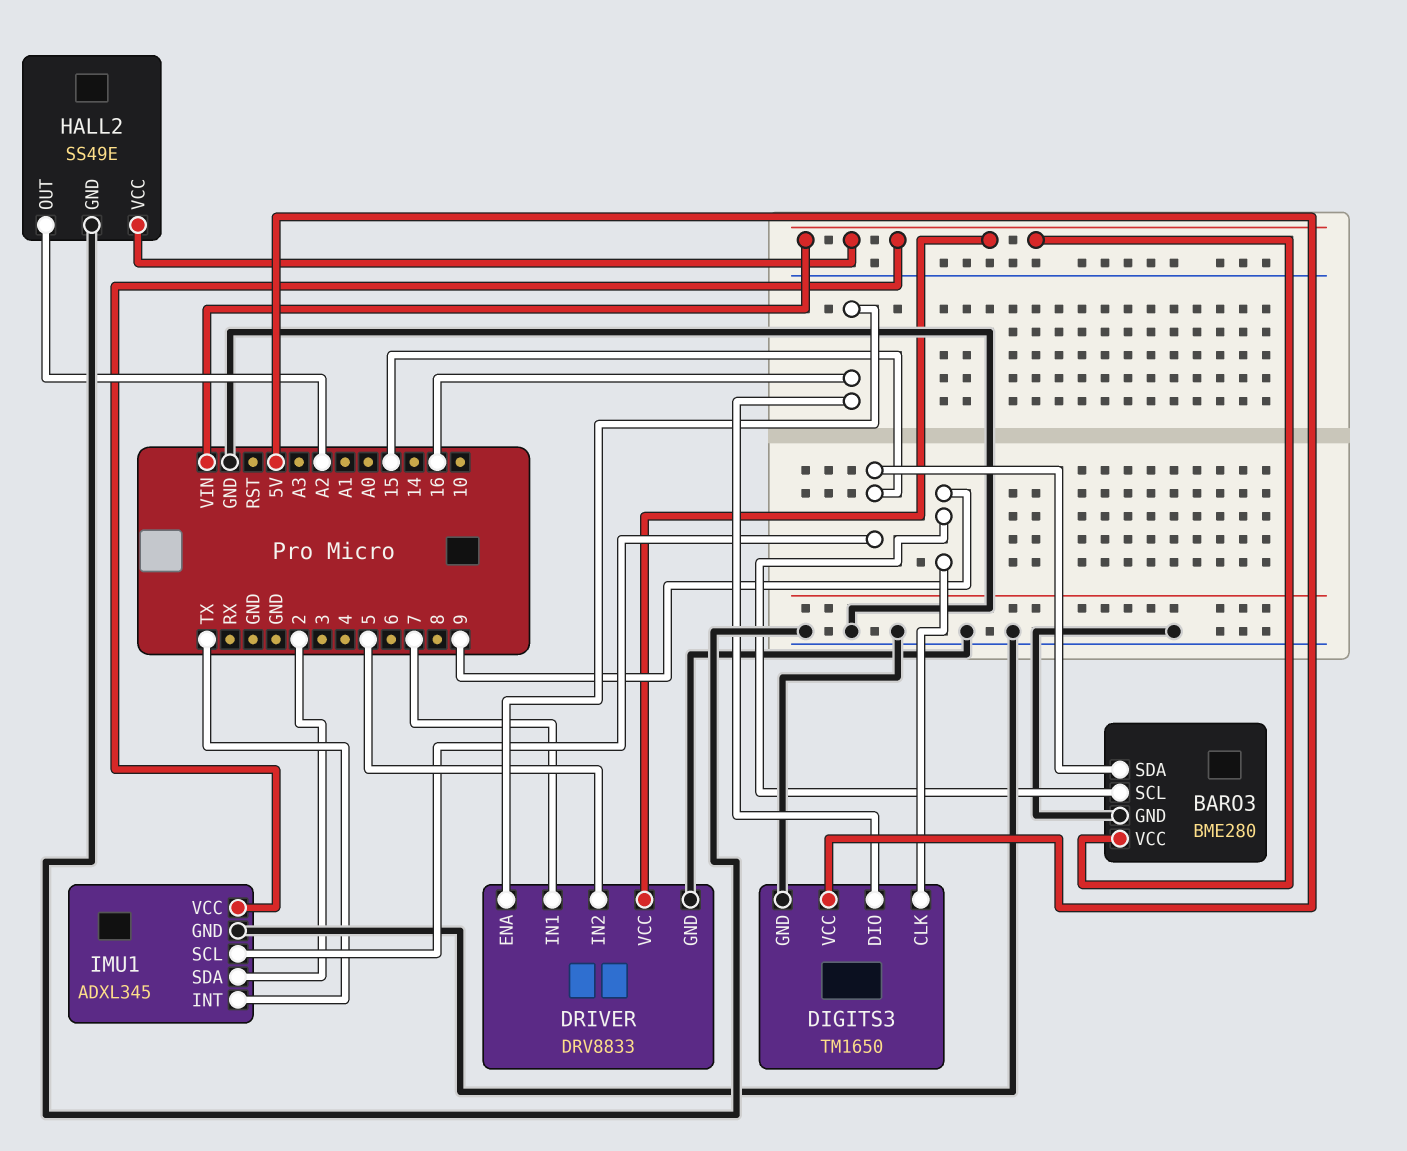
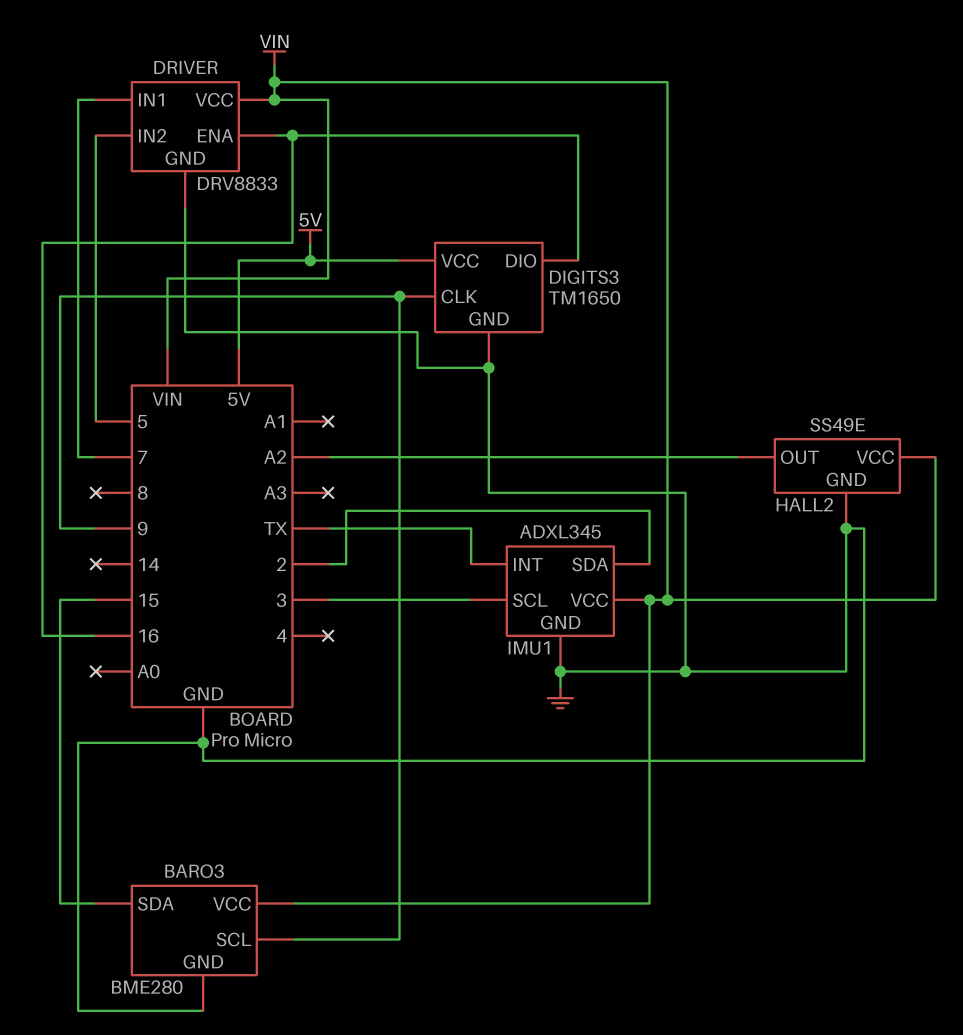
IMU1 pin SCL: 15 -> 3

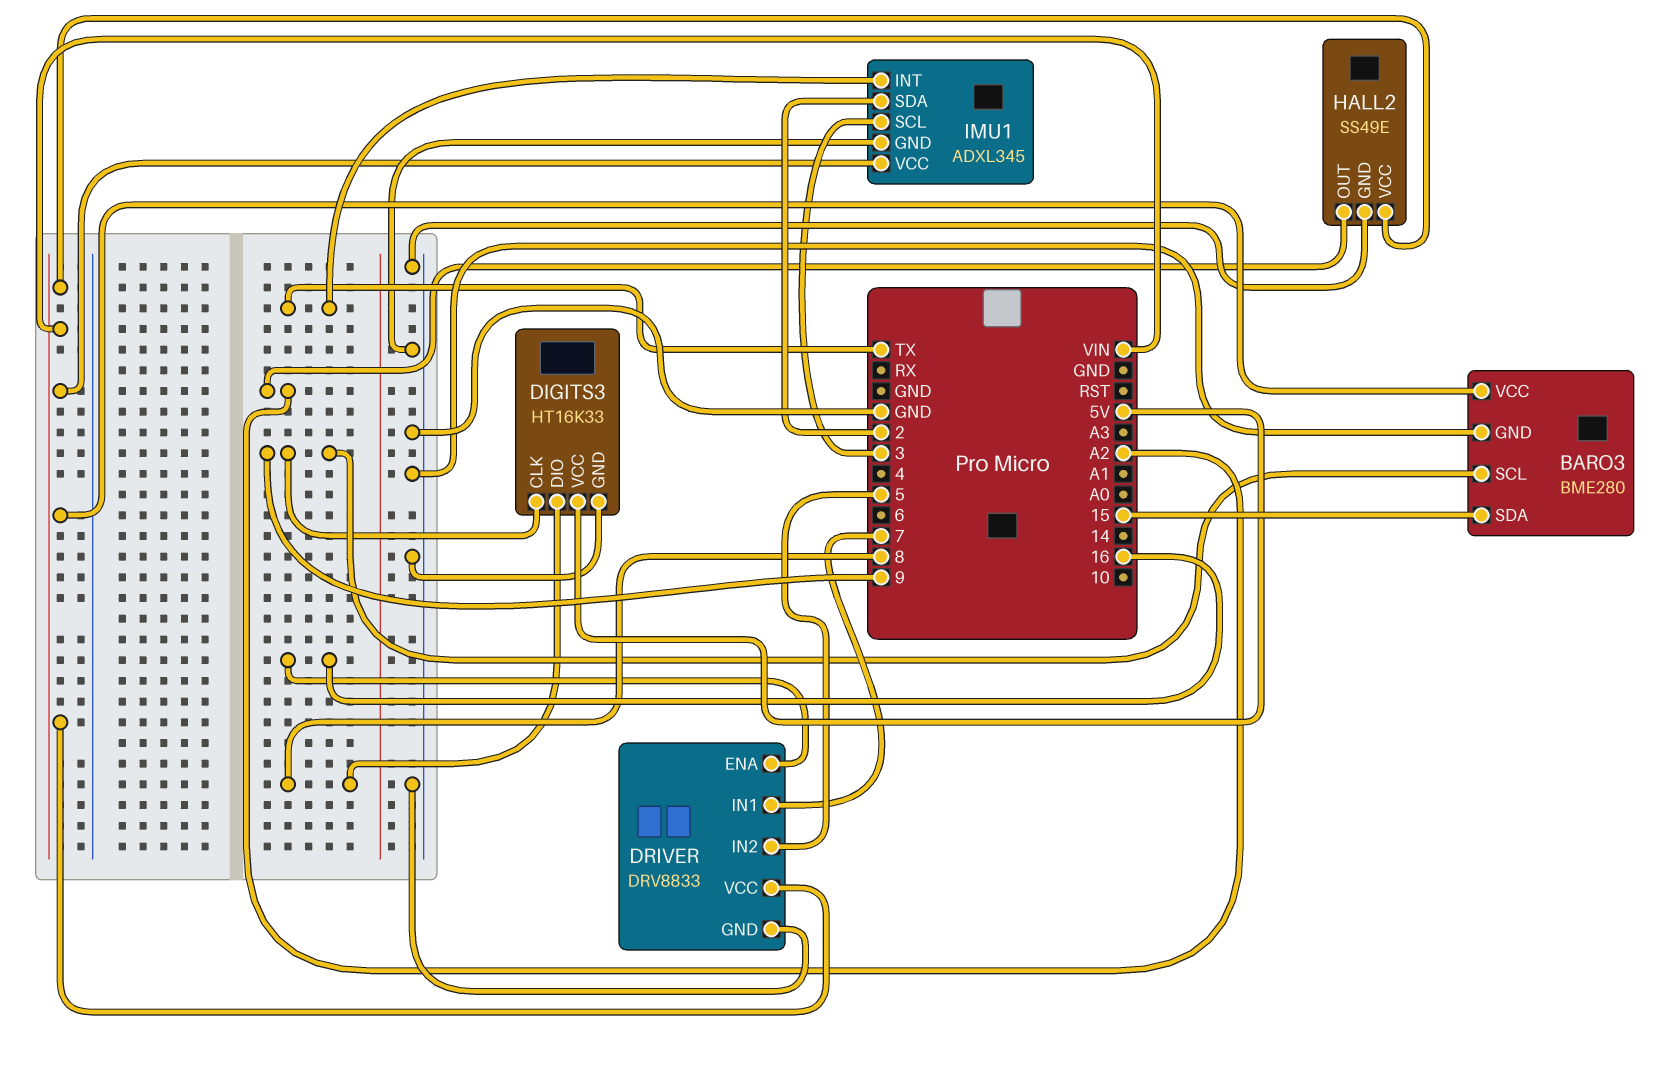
DIGITS3: TM1650 -> HT16K33
DIGITS3 pin DIO: 16 -> 8

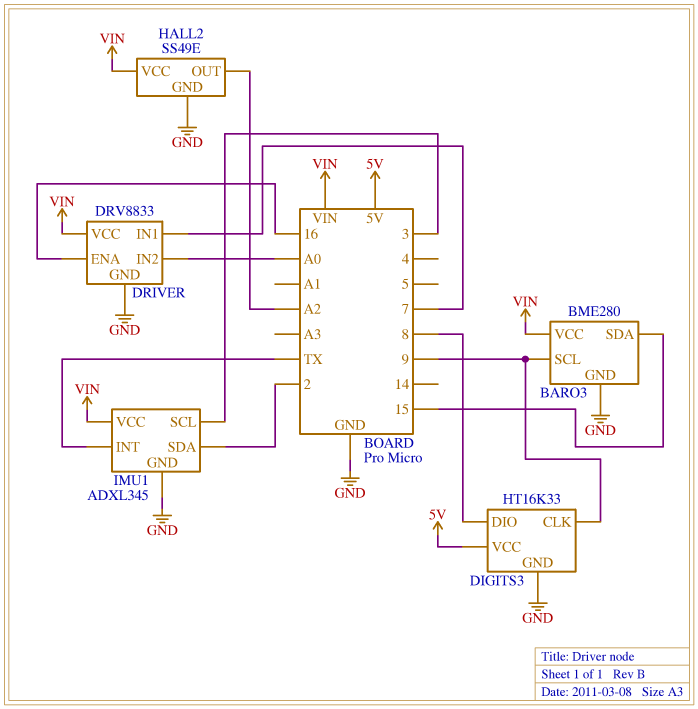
DRIVER pin IN2: 5 -> A0

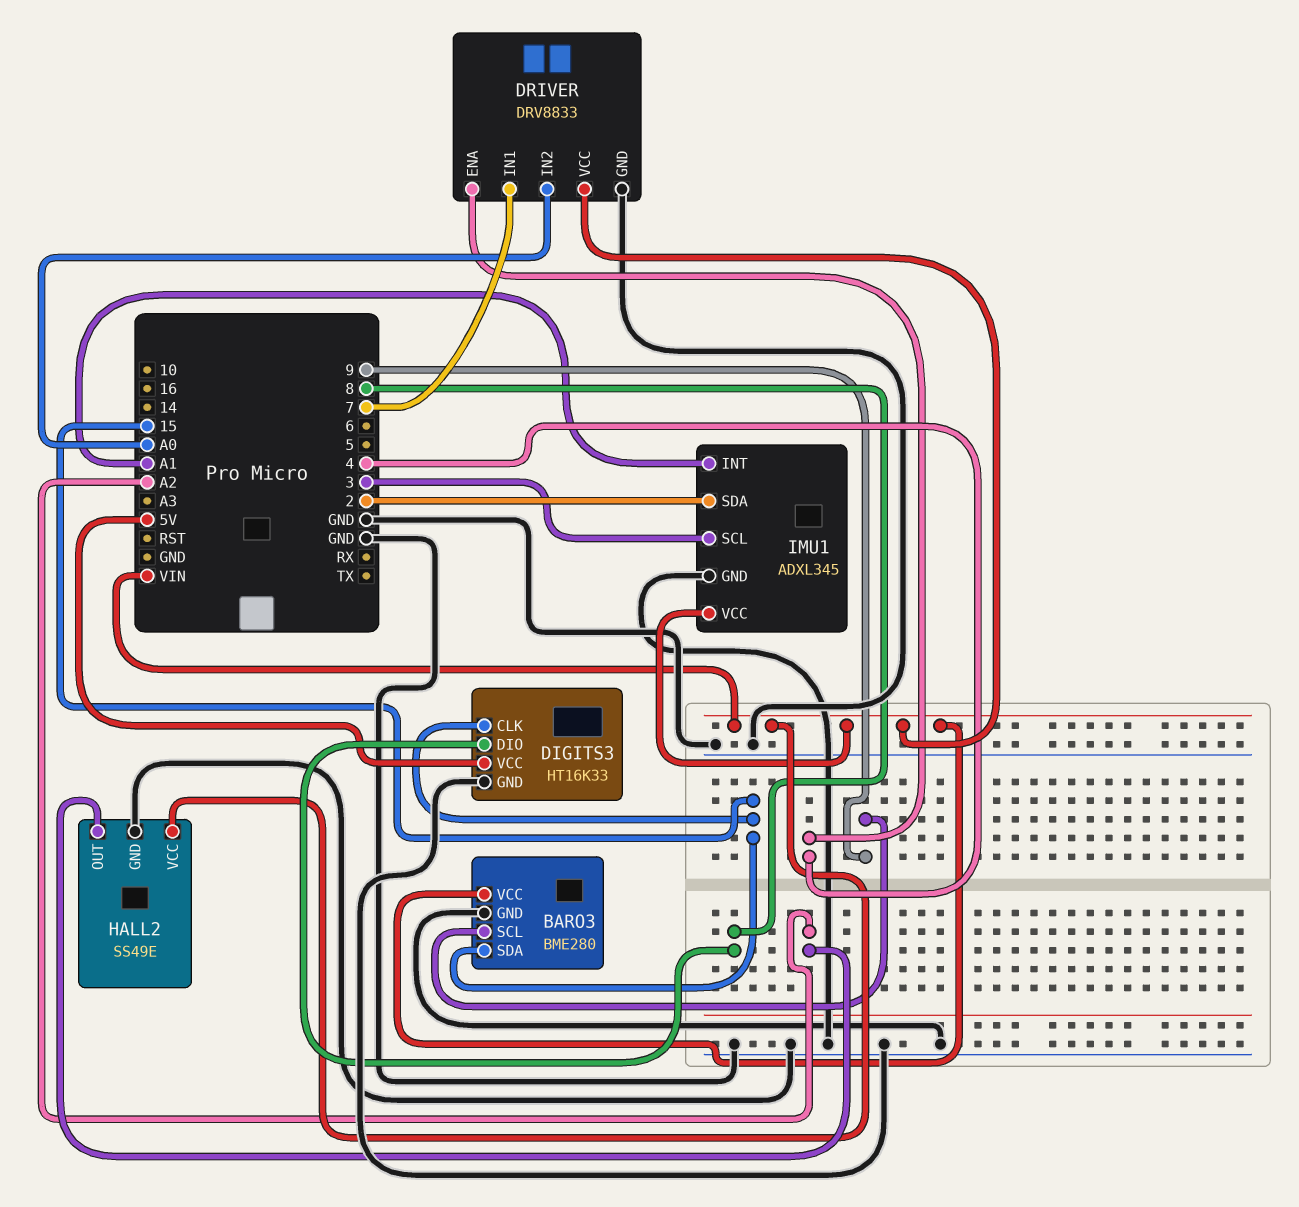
DIGITS3 pin CLK: 9 -> 15
DRIVER pin ENA: 16 -> 4
IMU1 pin INT: TX -> A1

